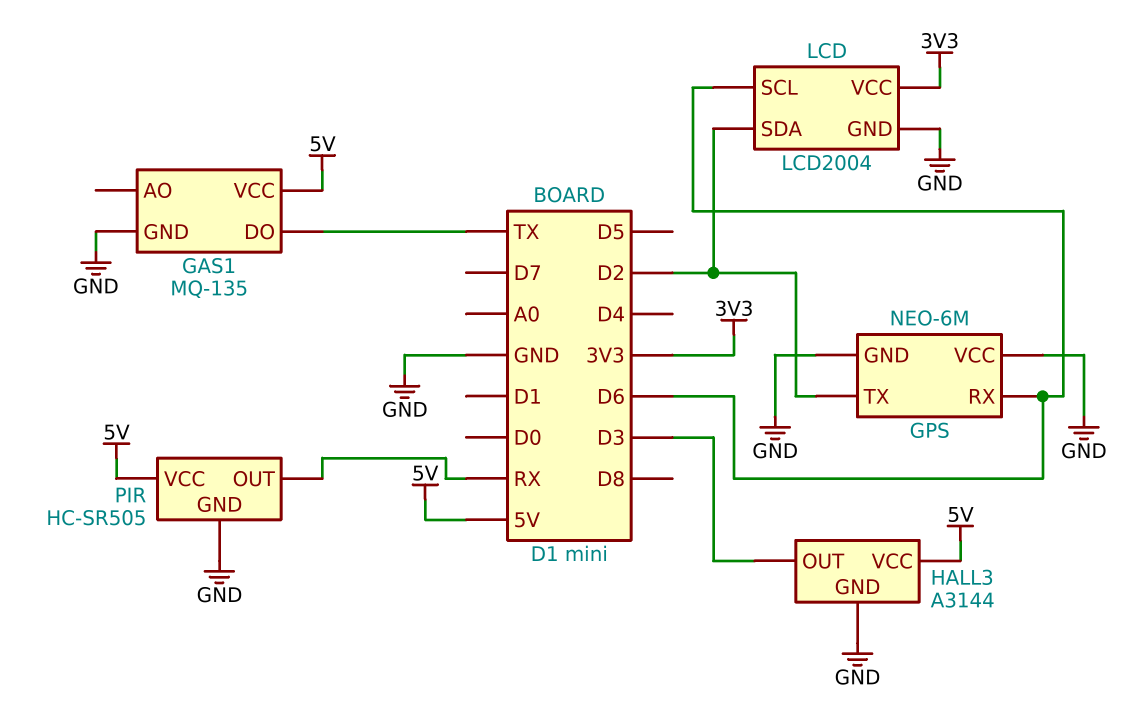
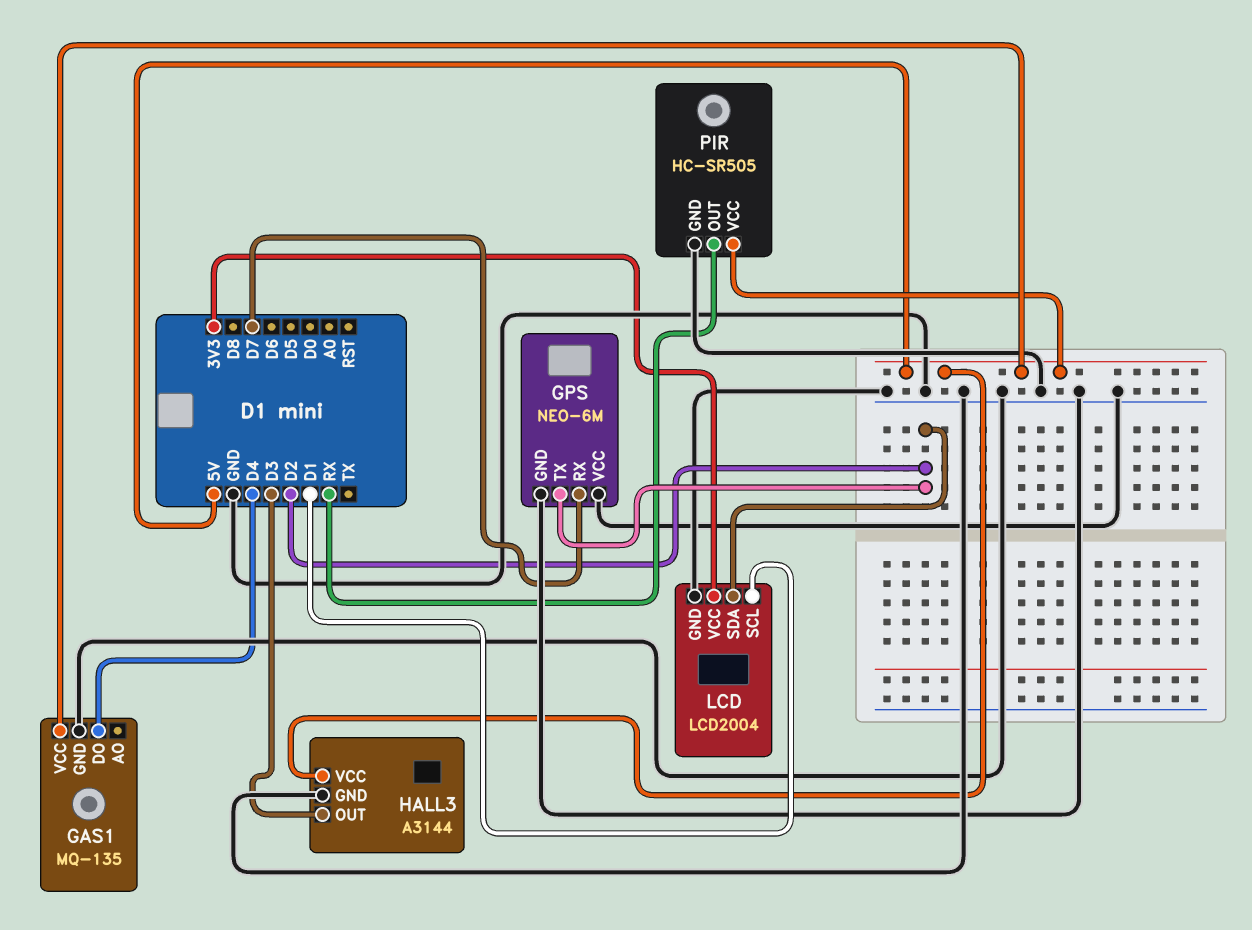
GAS1 pin DO: TX -> D4
GPS pin RX: D6 -> D7
LCD pin SCL: D6 -> D1

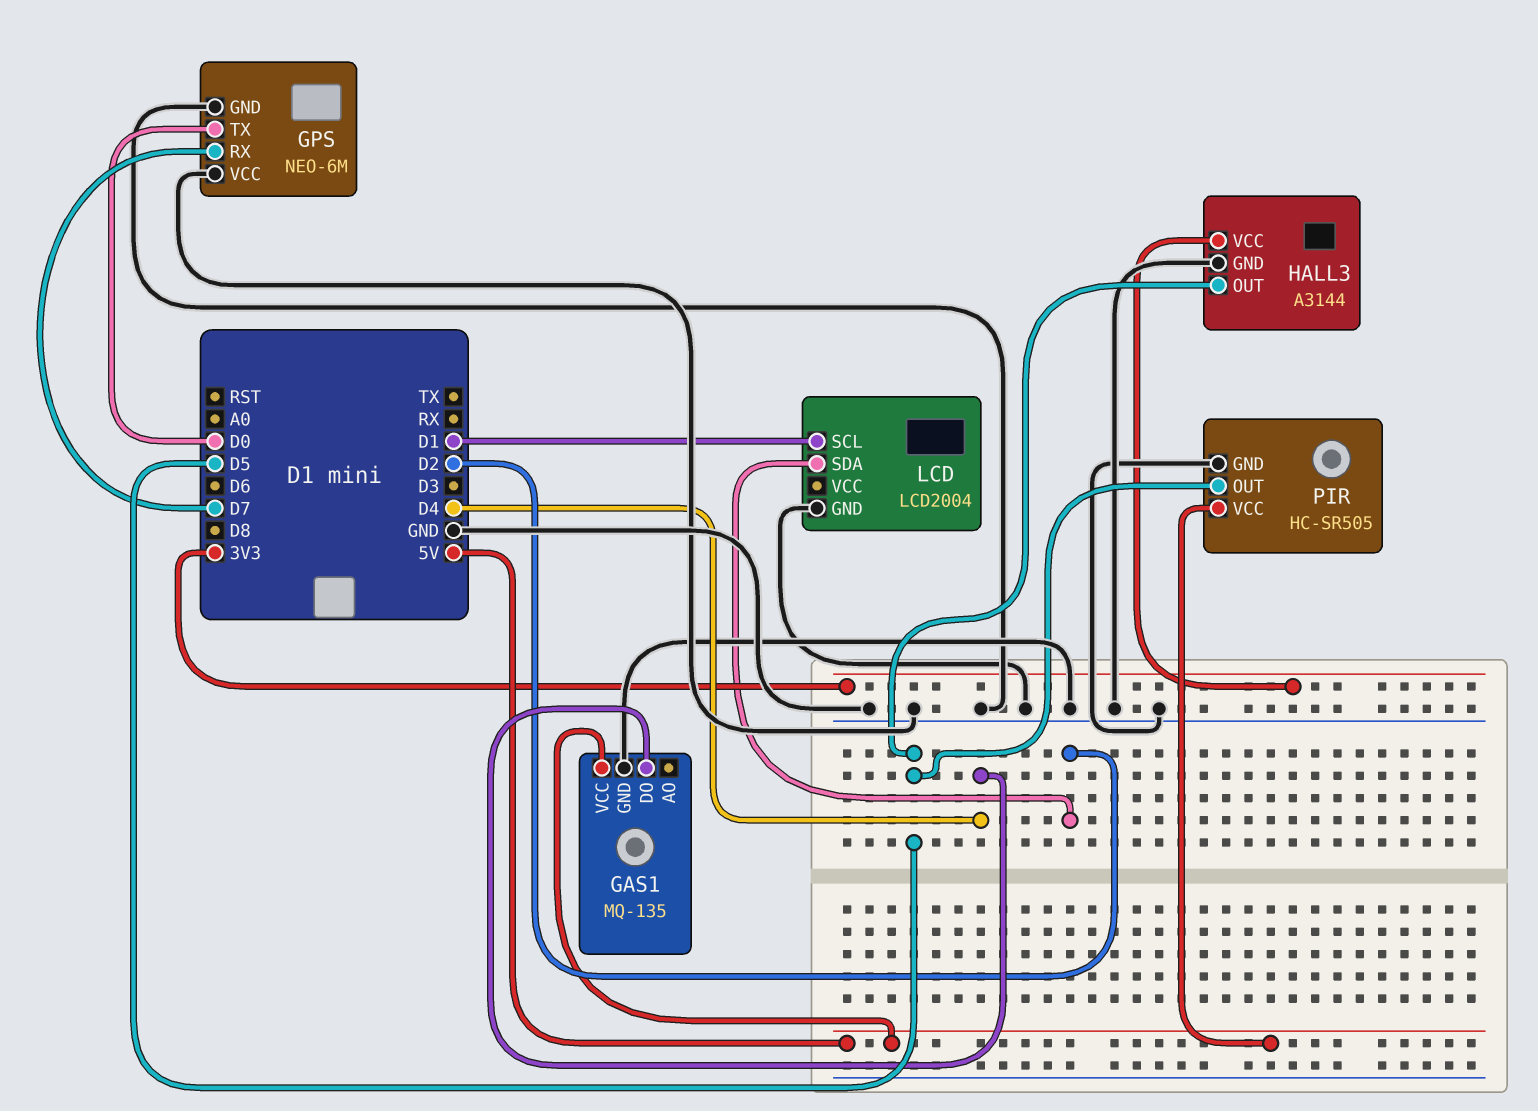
GPS pin TX: D2 -> D0
HALL3 pin OUT: D3 -> D5
HALL3 pin VCC: 5V -> 3V3
LCD pin VCC: 3V3 -> none
PIR pin OUT: RX -> D5

